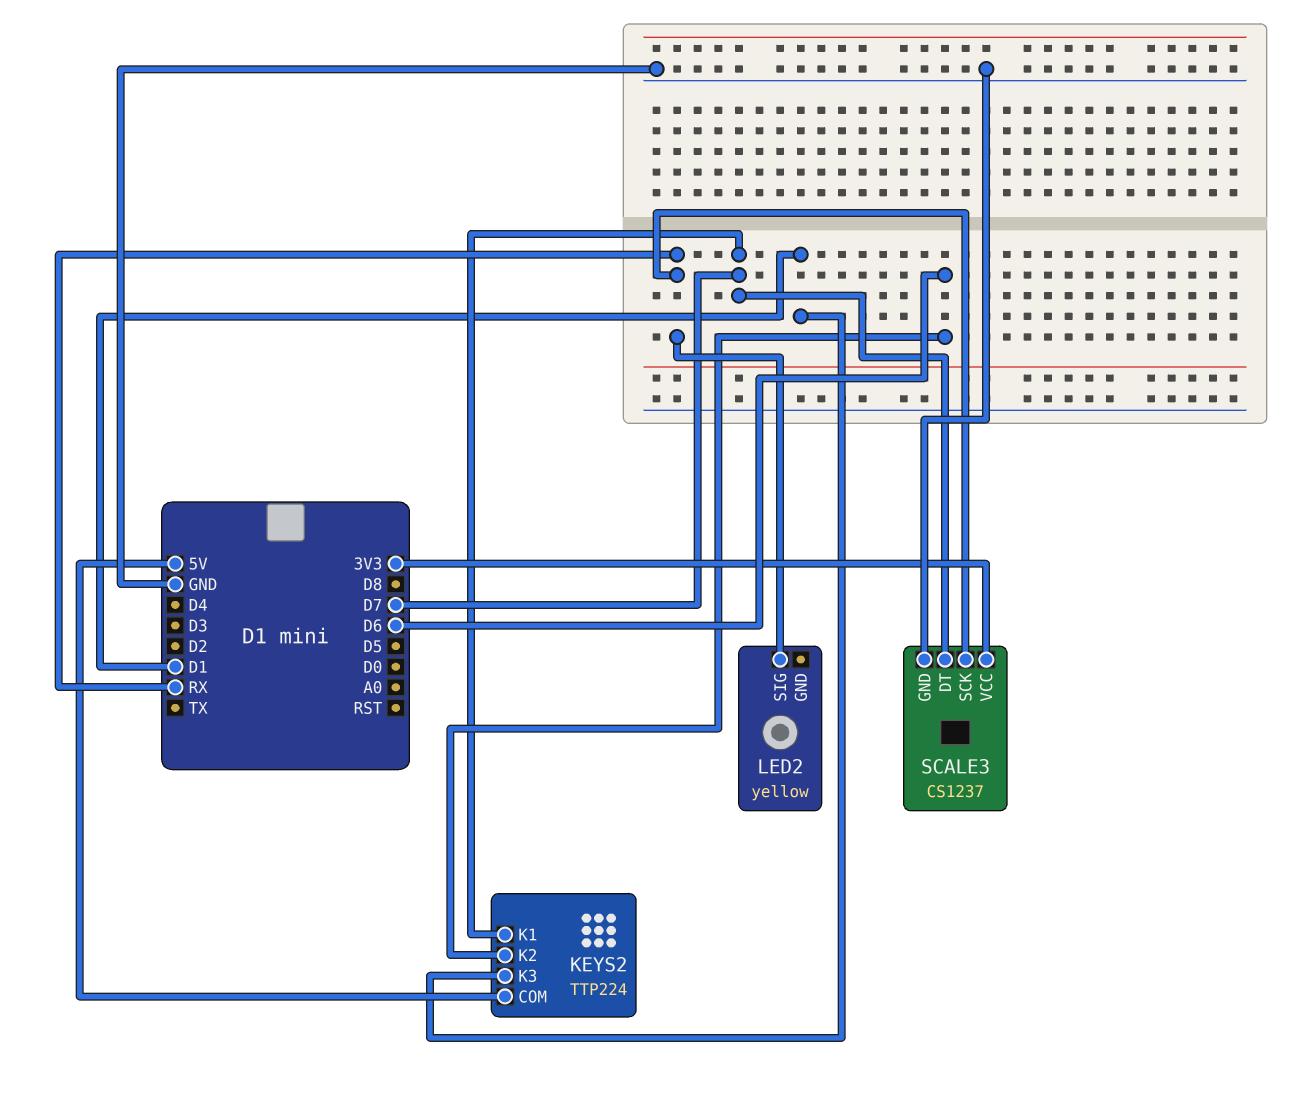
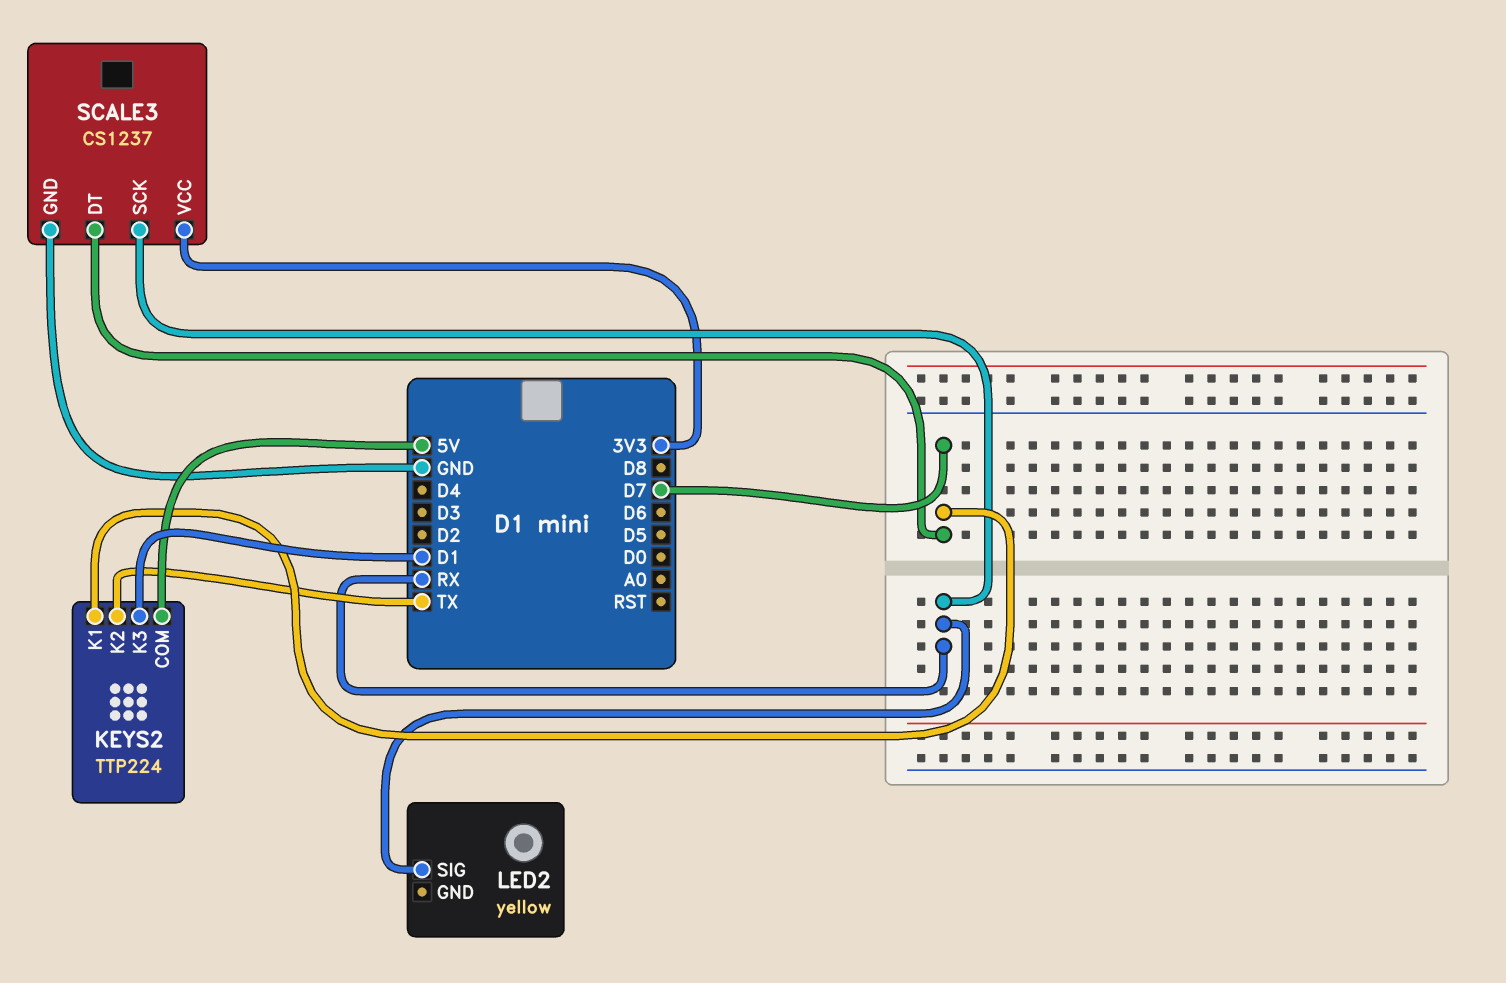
KEYS2 pin K2: D6 -> TX

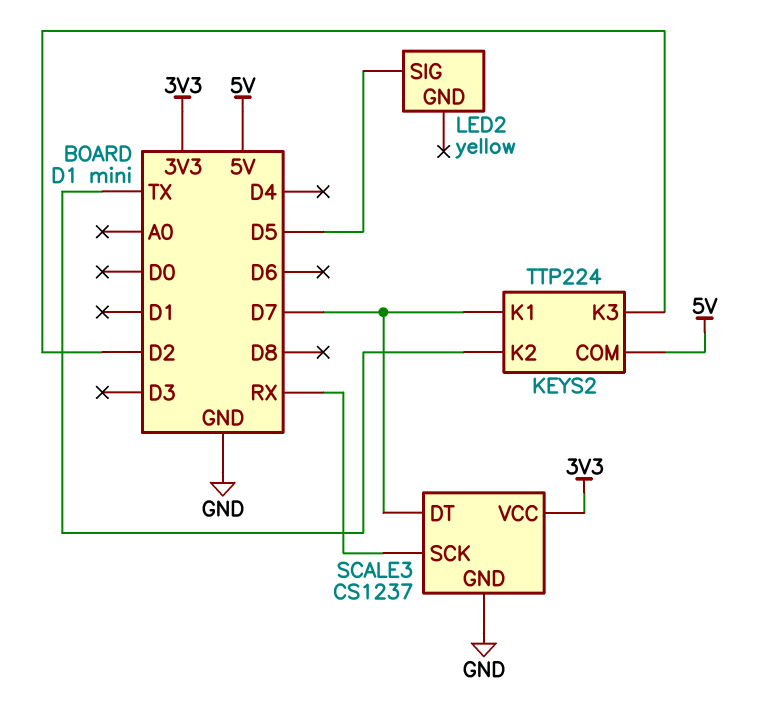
KEYS2 pin K3: D1 -> D2
LED2 pin SIG: RX -> D5

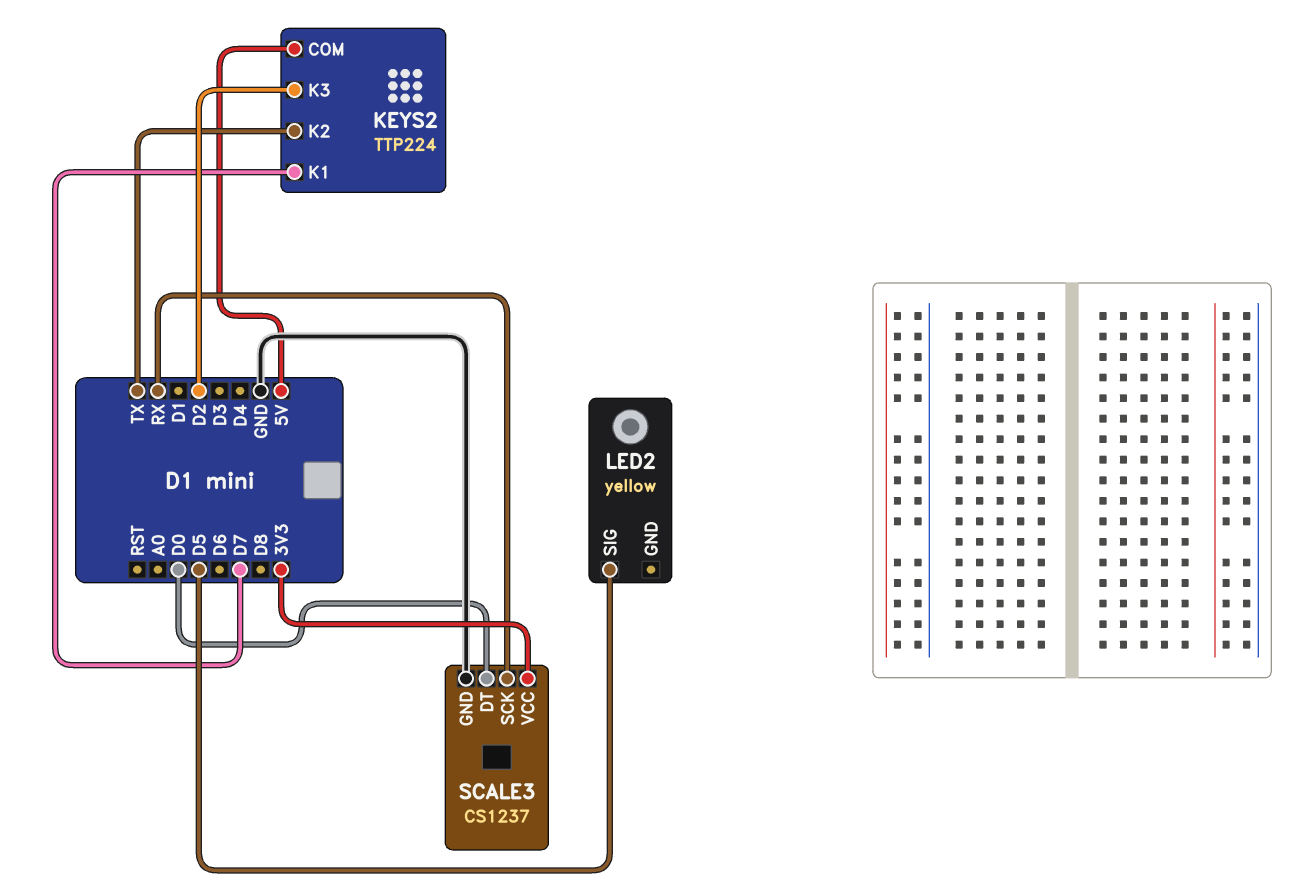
SCALE3 pin DT: D7 -> D0

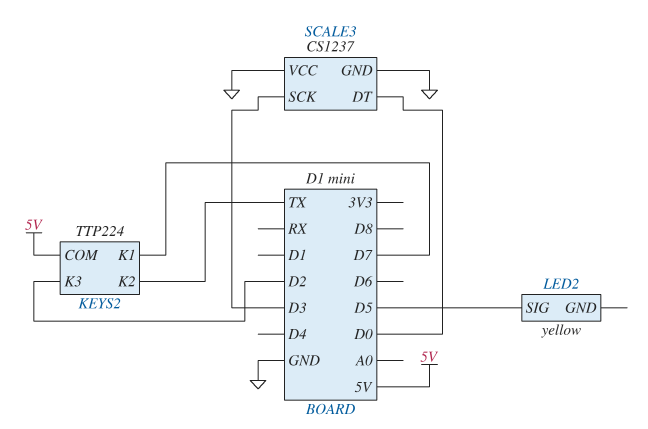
SCALE3 pin SCK: RX -> D3
SCALE3 pin VCC: 3V3 -> GND

